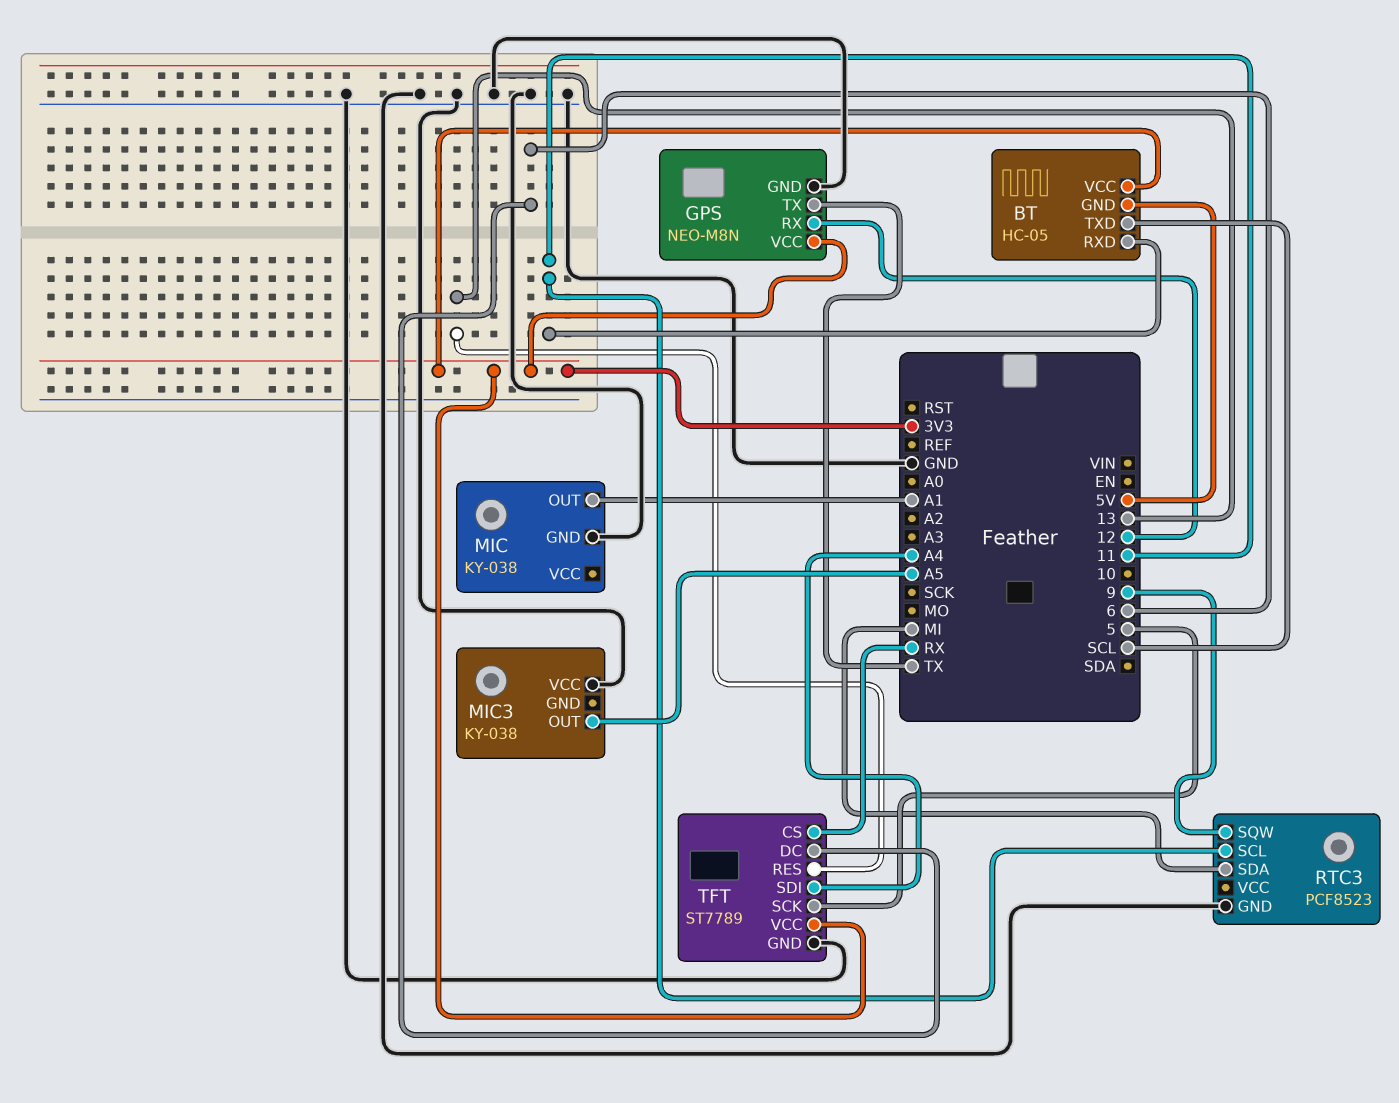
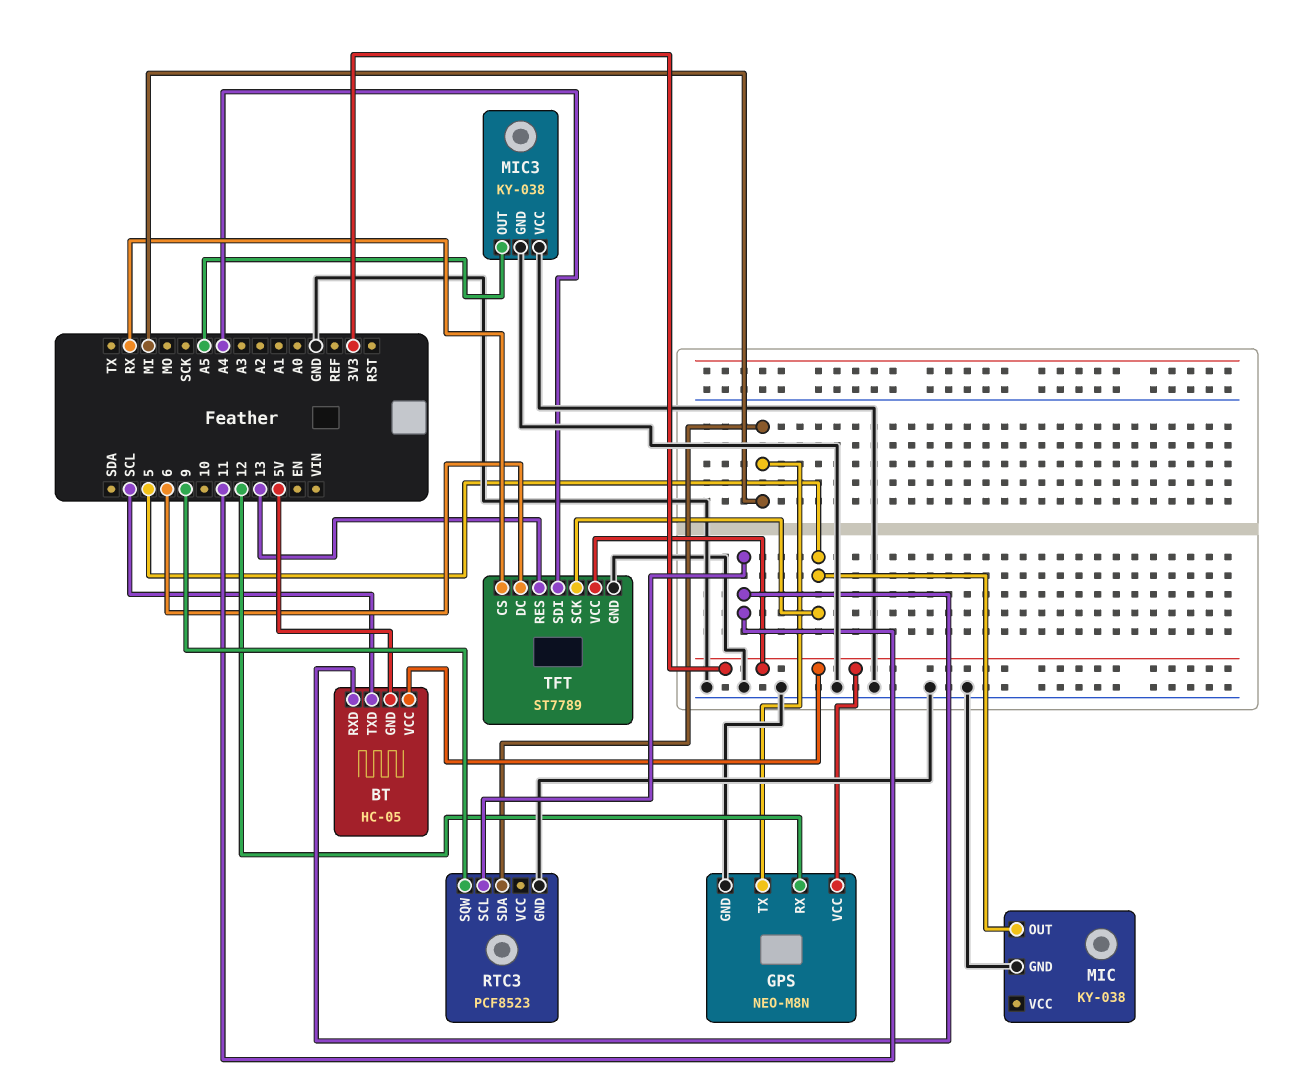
GPS pin TX: TX -> MI
MIC pin OUT: A1 -> 5
MIC3 pin GND: none -> GND

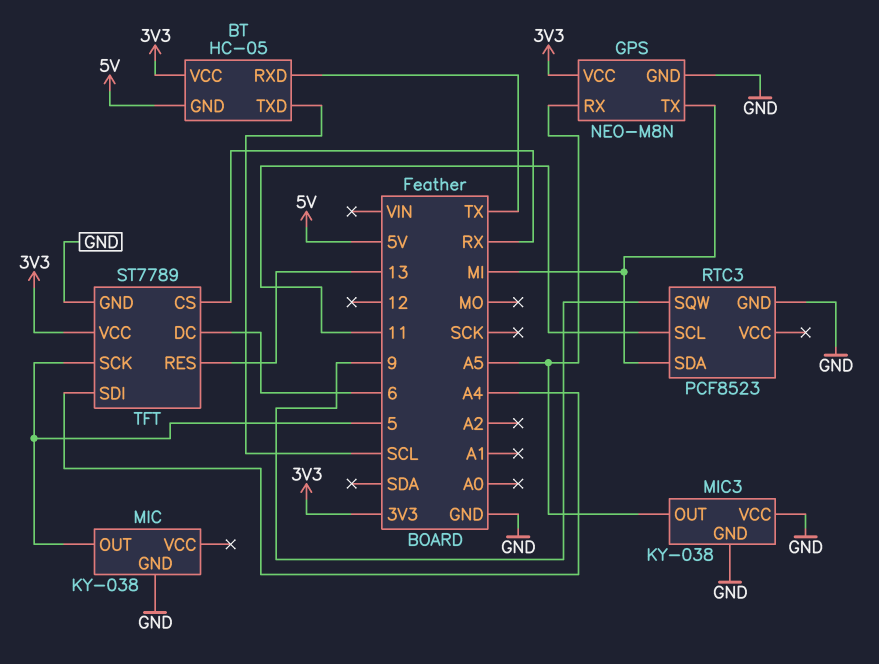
BT pin RXD: 11 -> TX
GPS pin RX: 12 -> A5

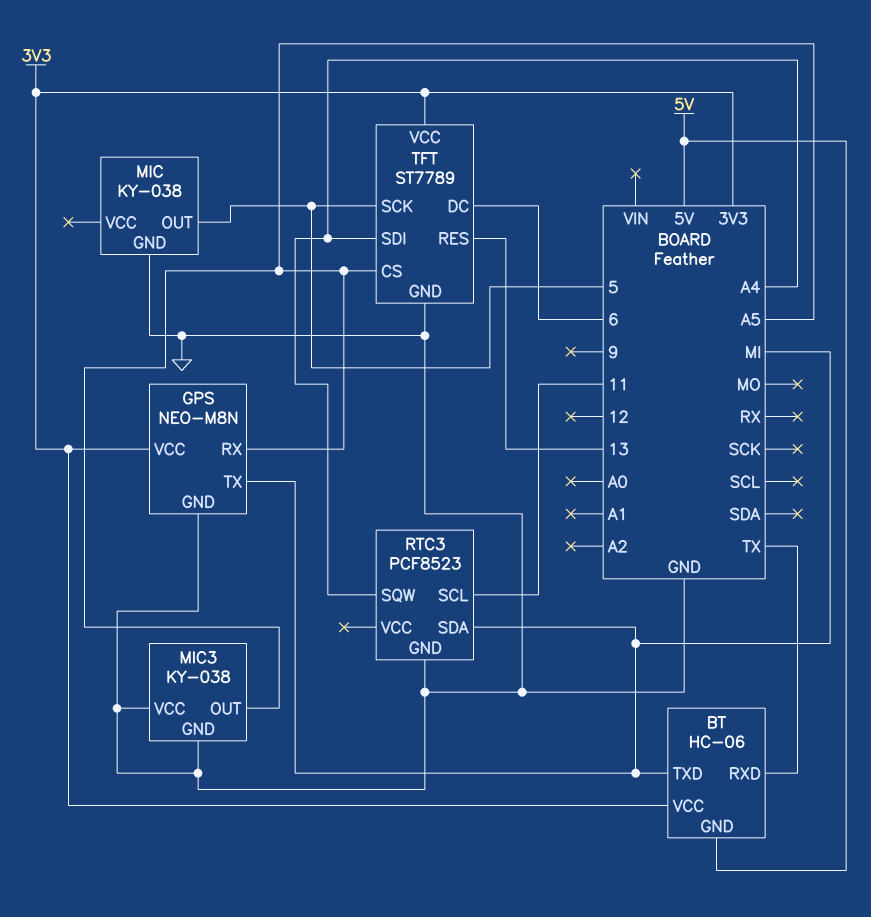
BT: HC-05 -> HC-06
BT pin TXD: SCL -> MI
RTC3 pin SQW: 9 -> A4
TFT pin CS: RX -> A5

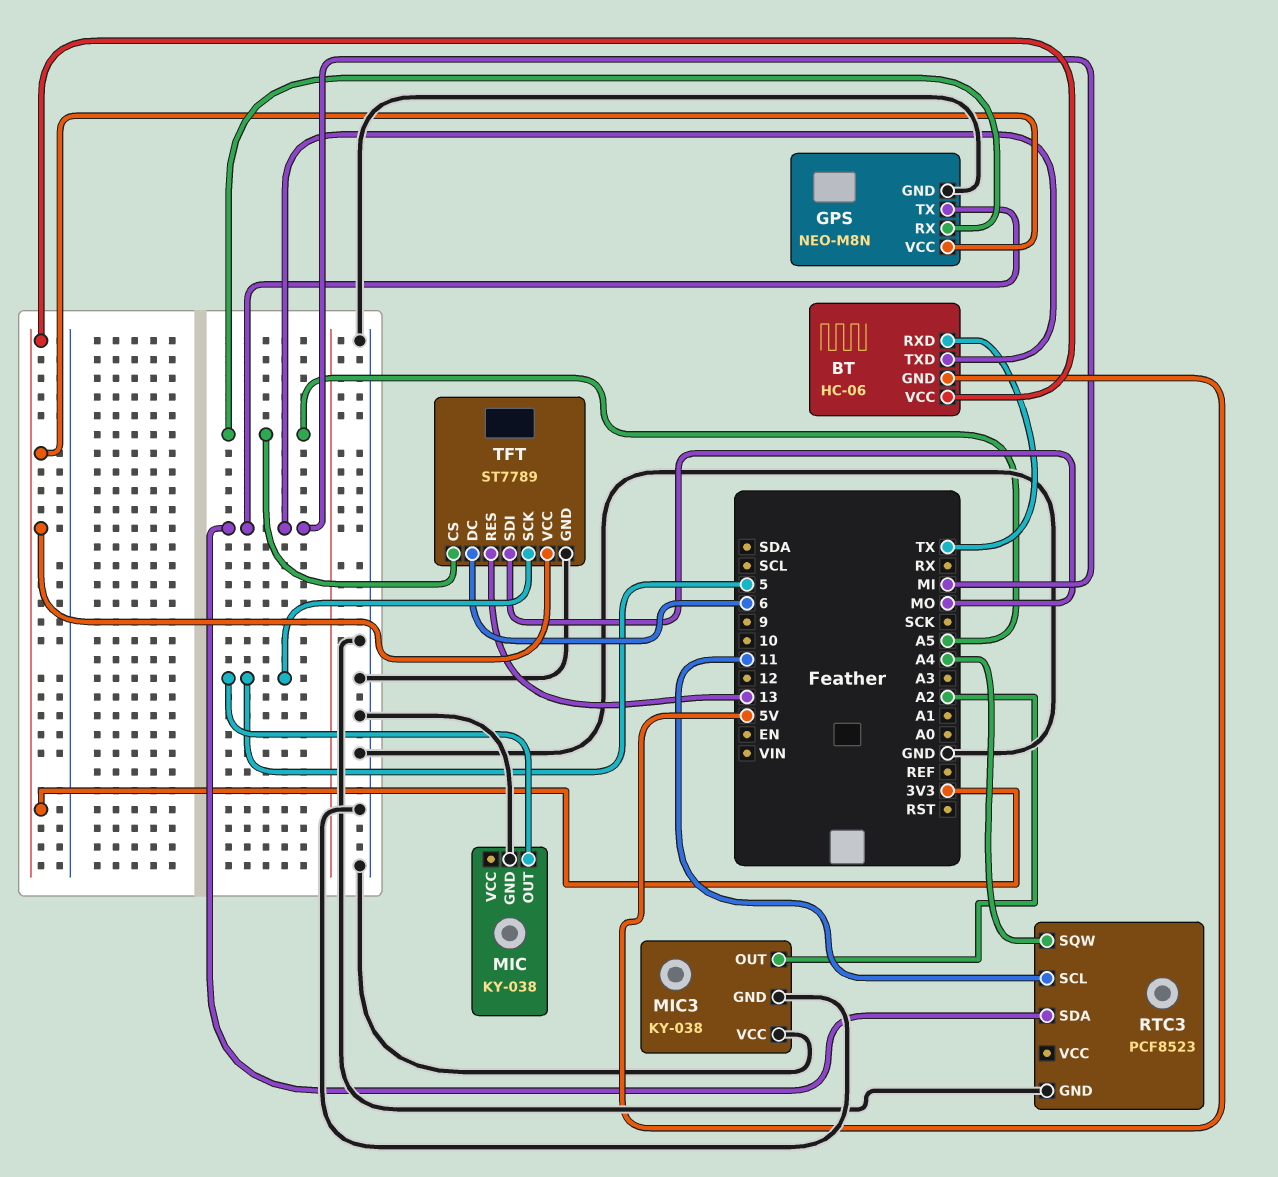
MIC3 pin OUT: A5 -> A2
TFT pin SDI: A4 -> MO

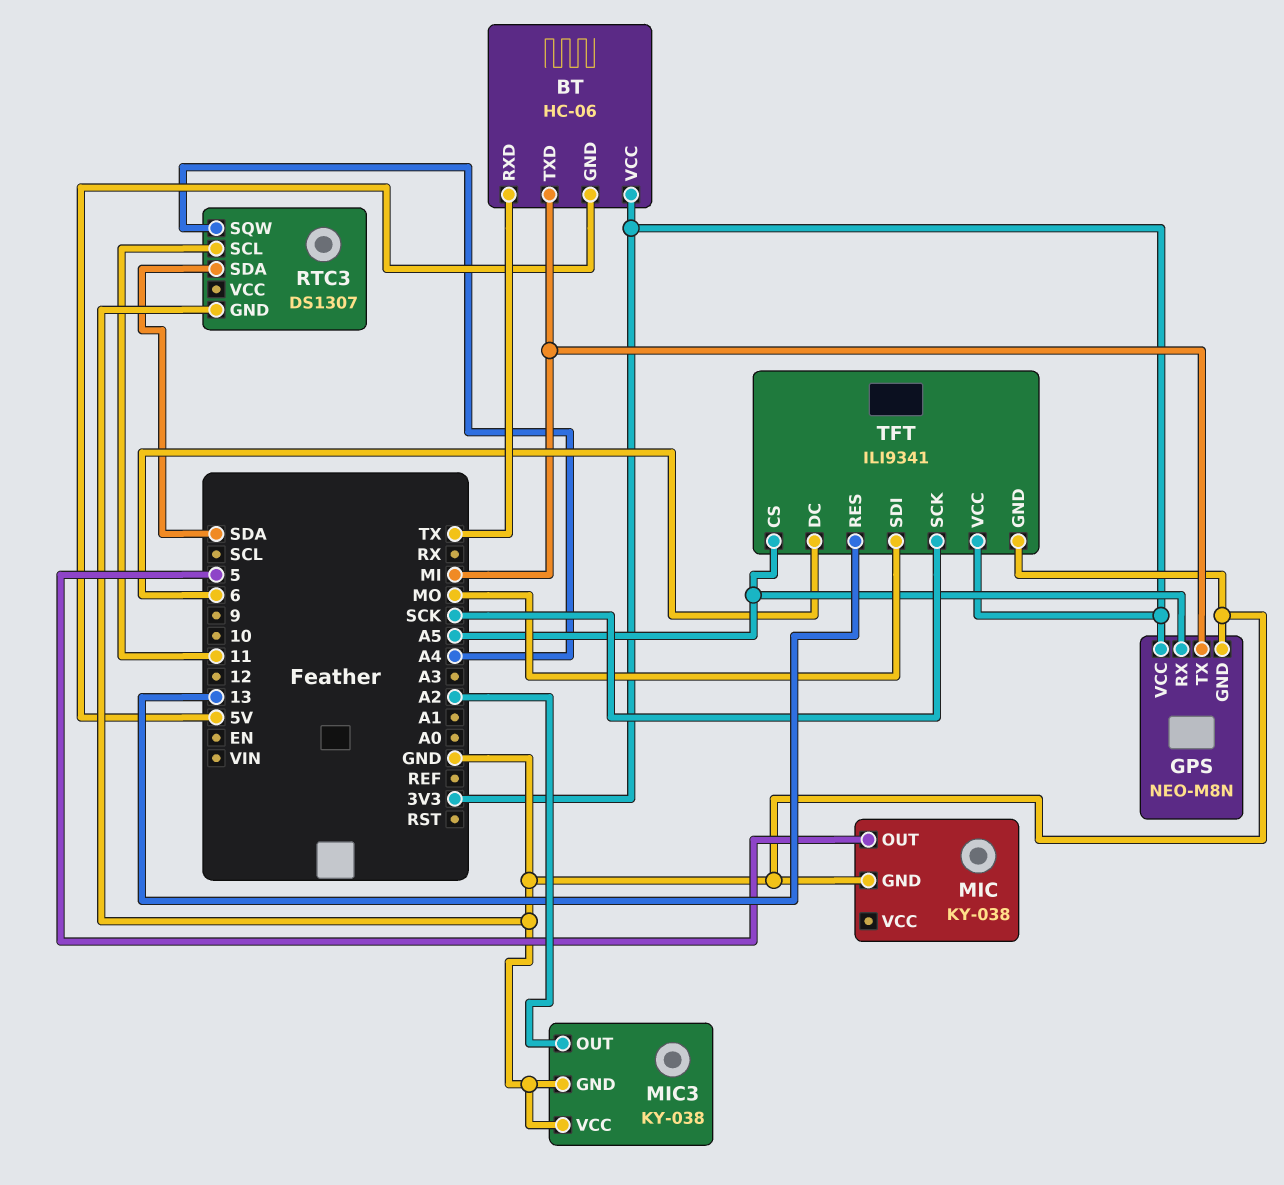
RTC3: PCF8523 -> DS1307
RTC3 pin SDA: MI -> SDA
TFT: ST7789 -> ILI9341
TFT pin SCK: 5 -> SCK

